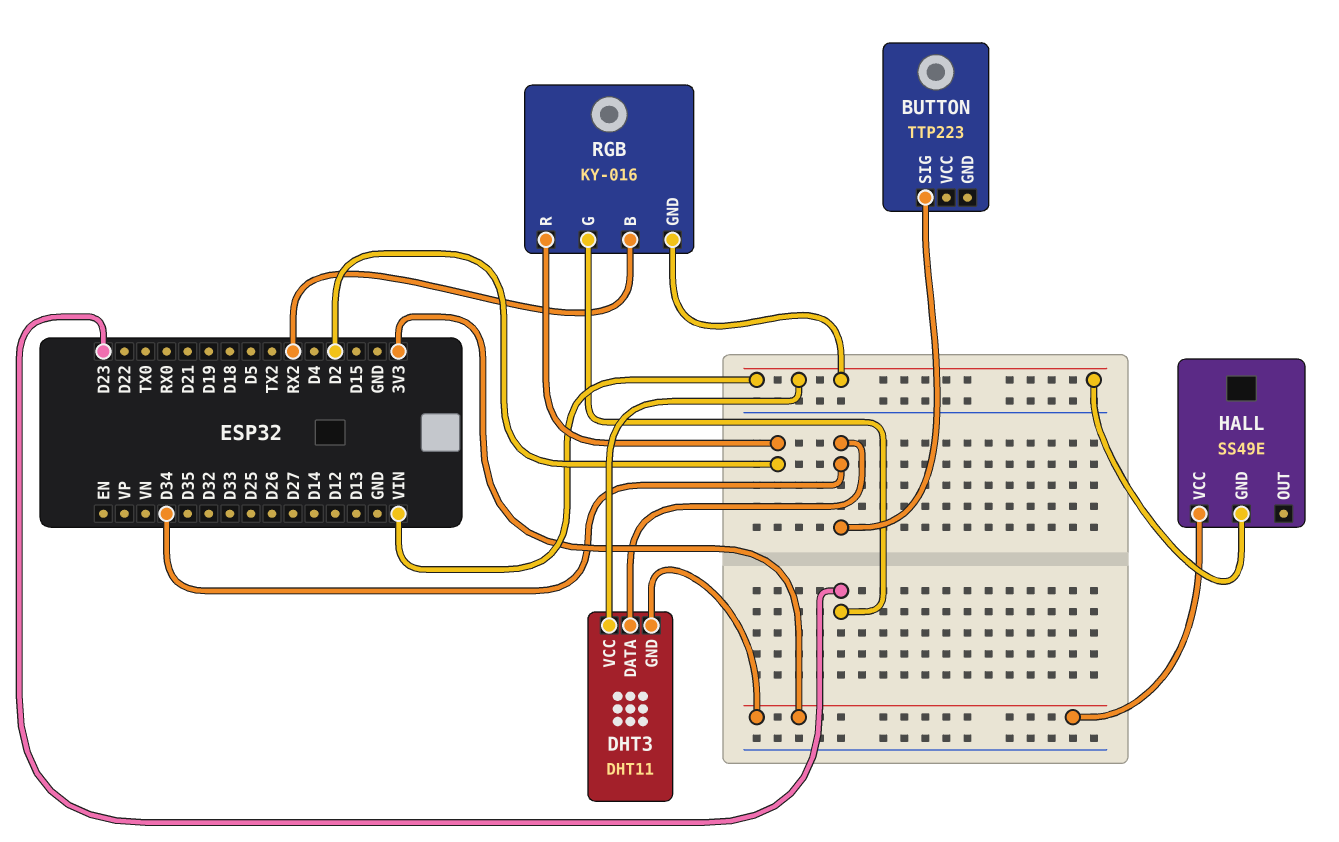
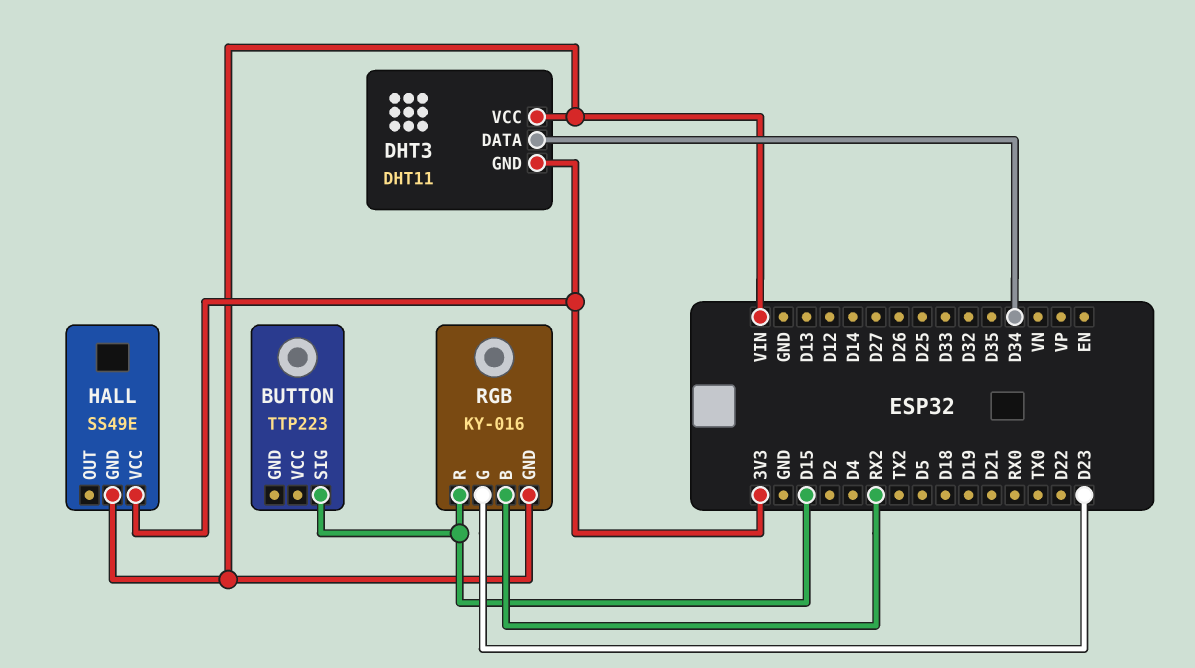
BUTTON pin SIG: D34 -> D15
RGB pin R: D2 -> D15

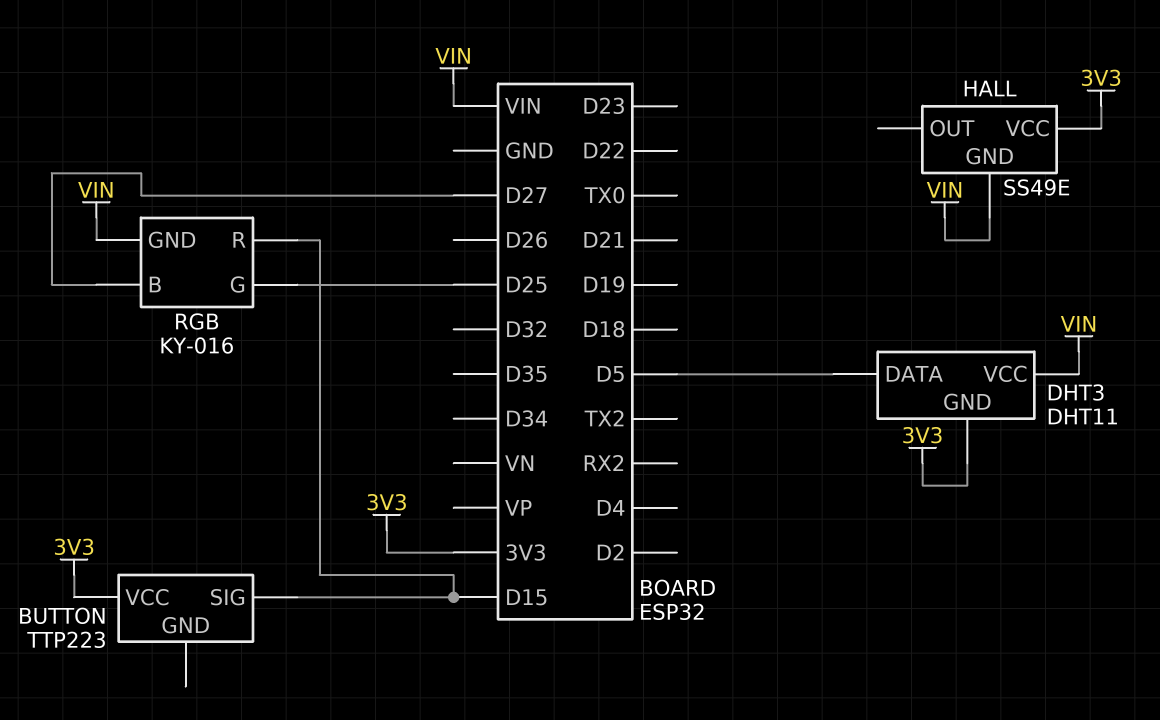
BUTTON pin VCC: none -> 3V3
DHT3 pin DATA: D34 -> D5
RGB pin B: RX2 -> D27
RGB pin G: D23 -> D25

